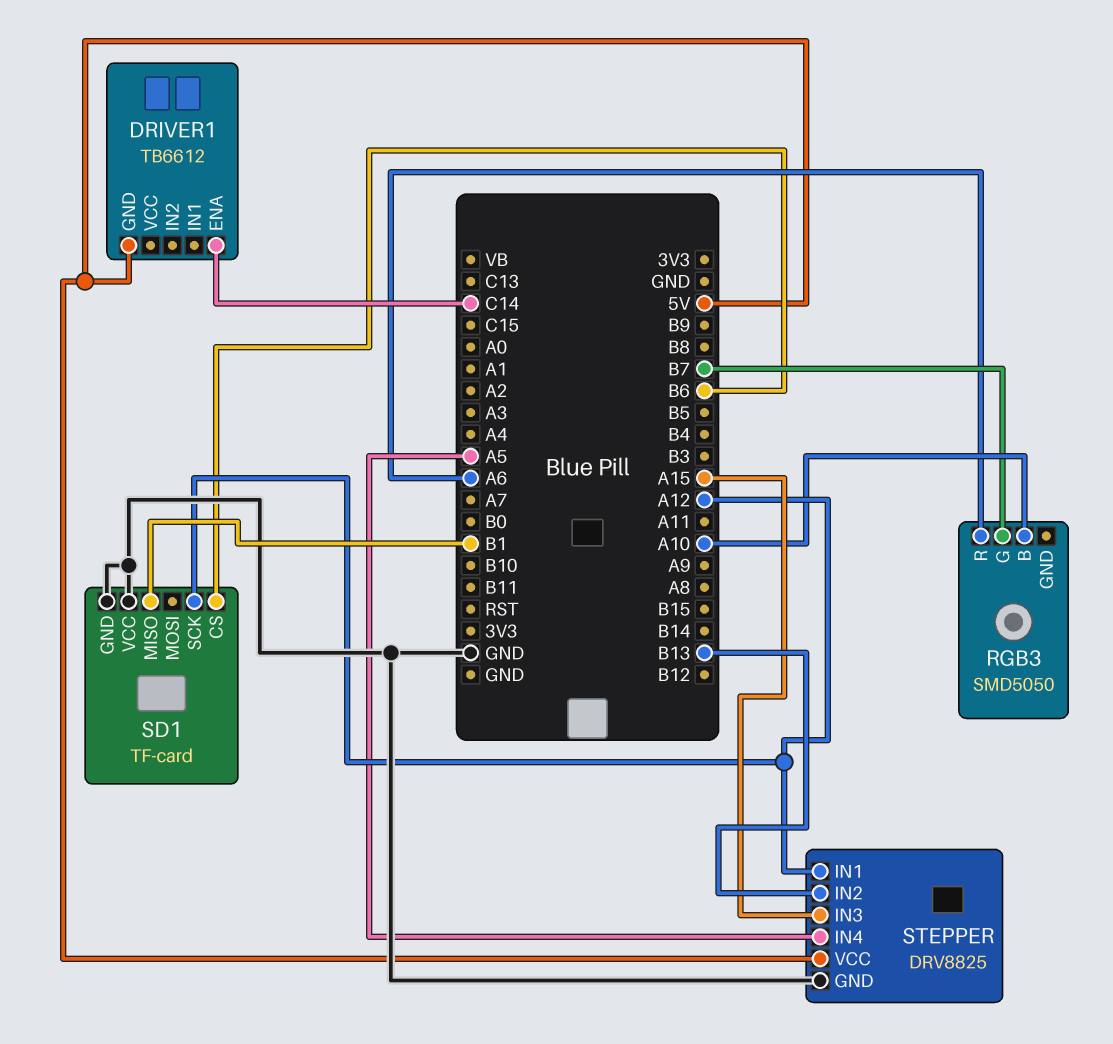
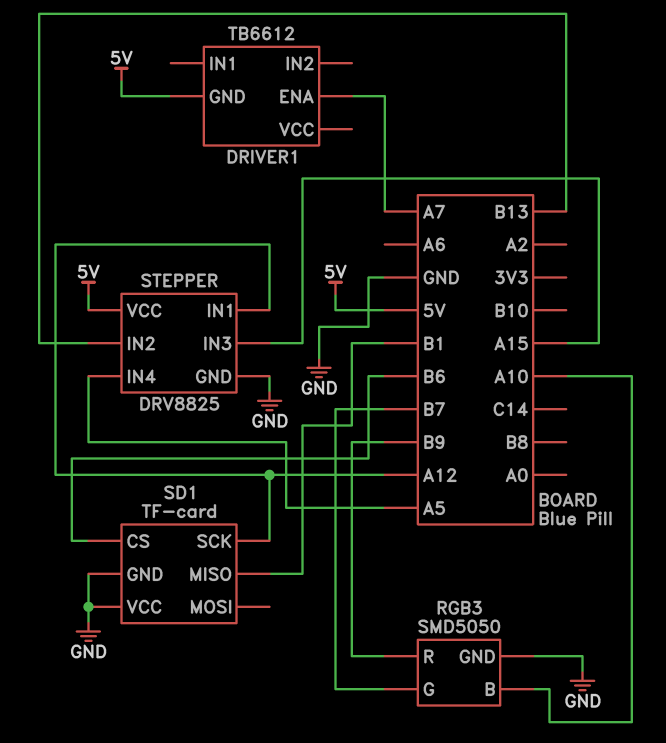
DRIVER1 pin ENA: C14 -> A7
RGB3 pin GND: none -> GND
RGB3 pin R: A6 -> B9

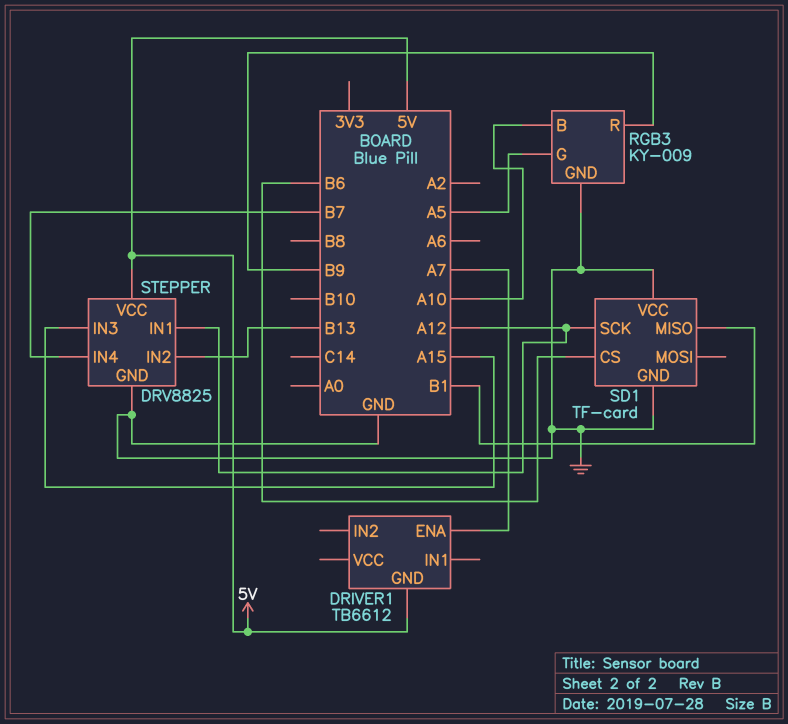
RGB3: SMD5050 -> KY-009
RGB3 pin G: B7 -> A5
STEPPER pin IN4: A5 -> B7

